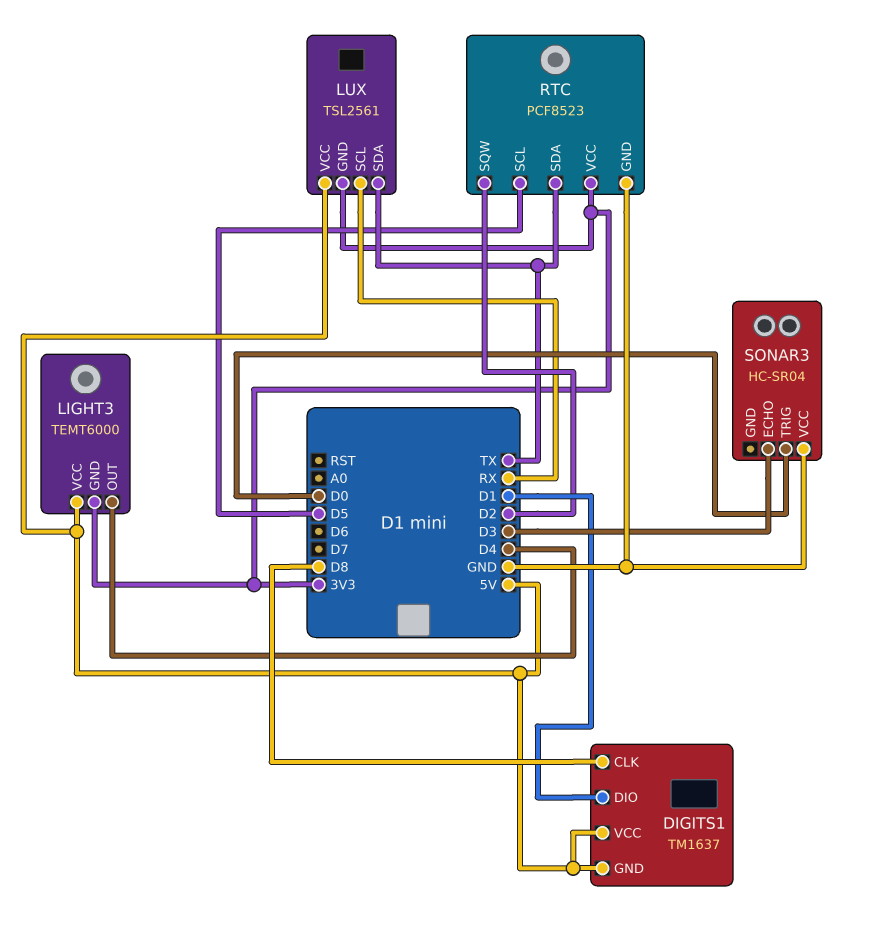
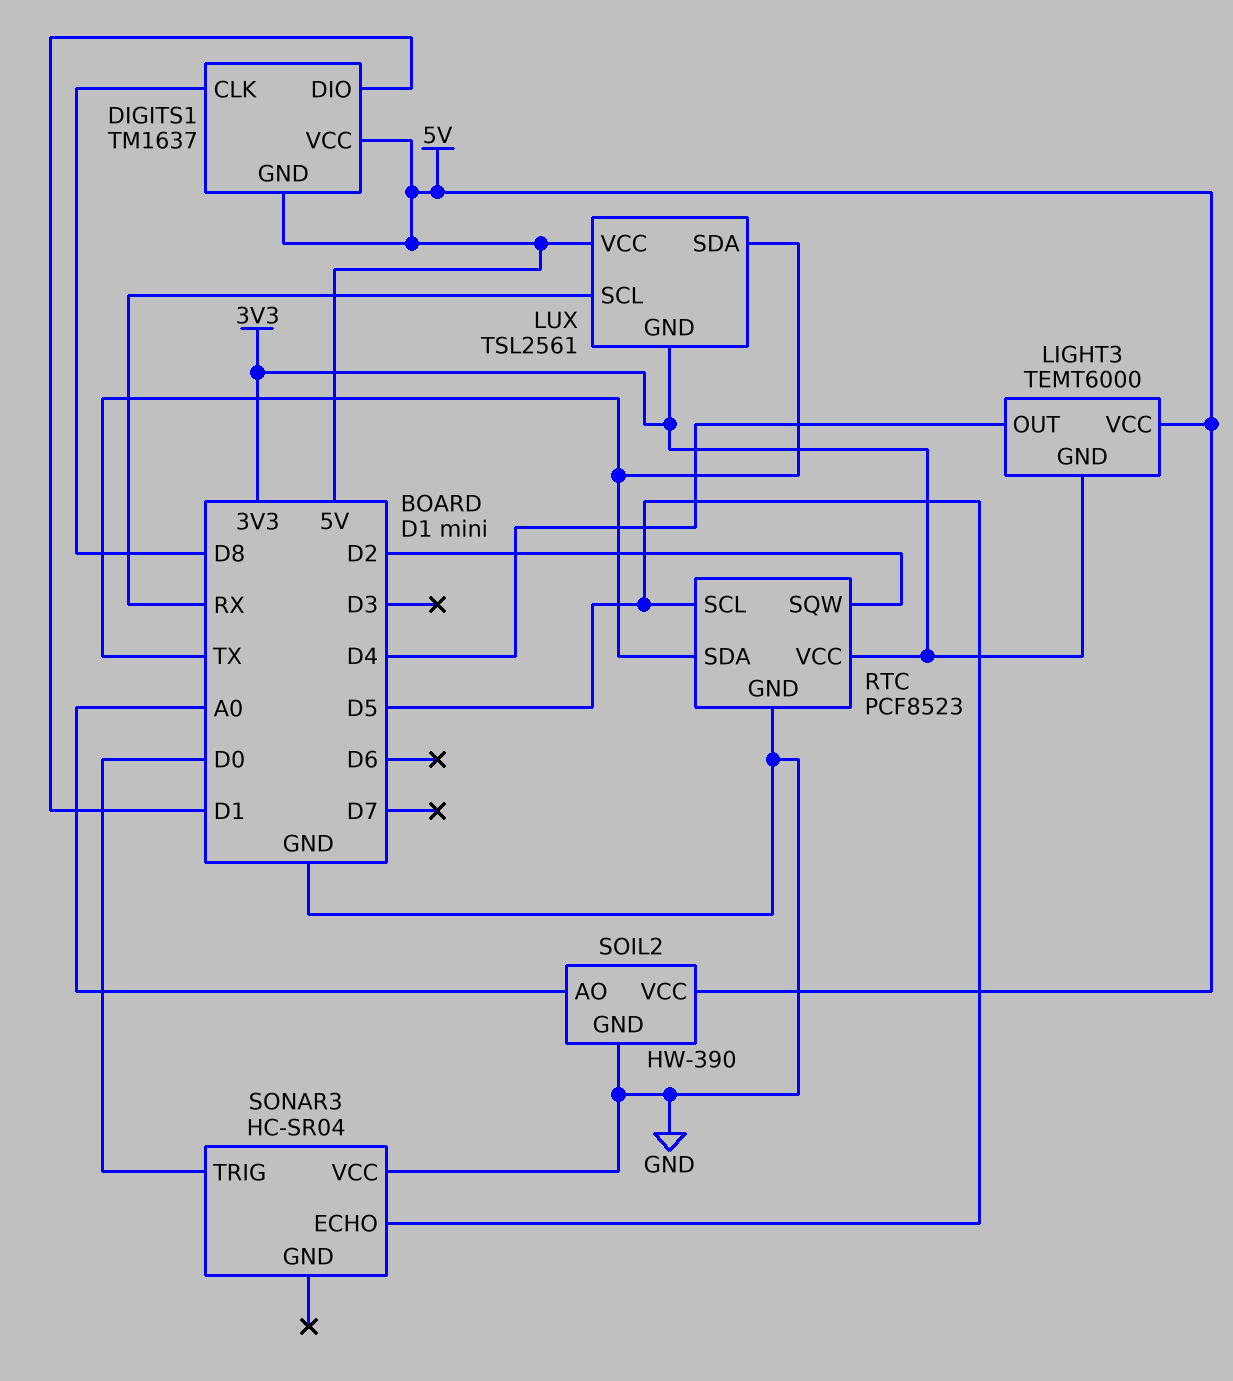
SOIL2: none -> HW-390
SOIL2 pin AO: none -> A0
SOIL2 pin GND: none -> GND
SOIL2 pin VCC: none -> 5V
SONAR3 pin ECHO: D3 -> D5

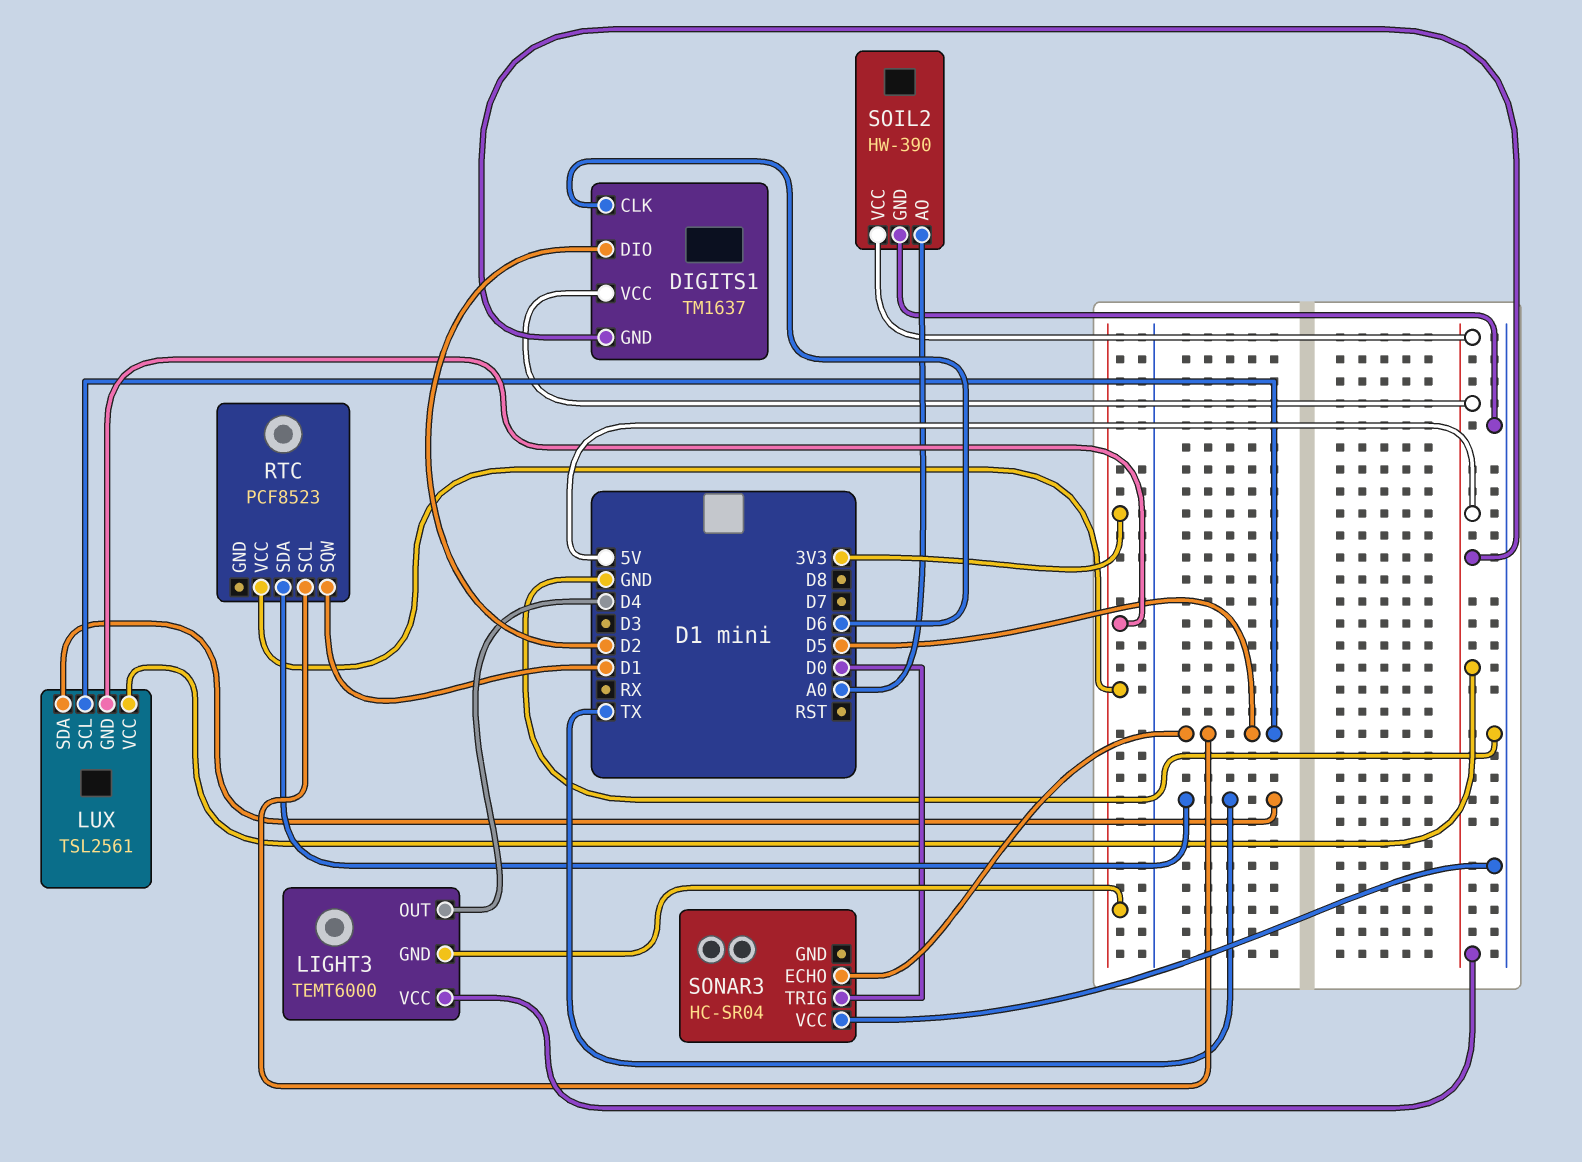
DIGITS1 pin CLK: D8 -> D6
DIGITS1 pin DIO: D1 -> D2
LUX pin SCL: RX -> D5
RTC pin GND: GND -> none
RTC pin SQW: D2 -> D1

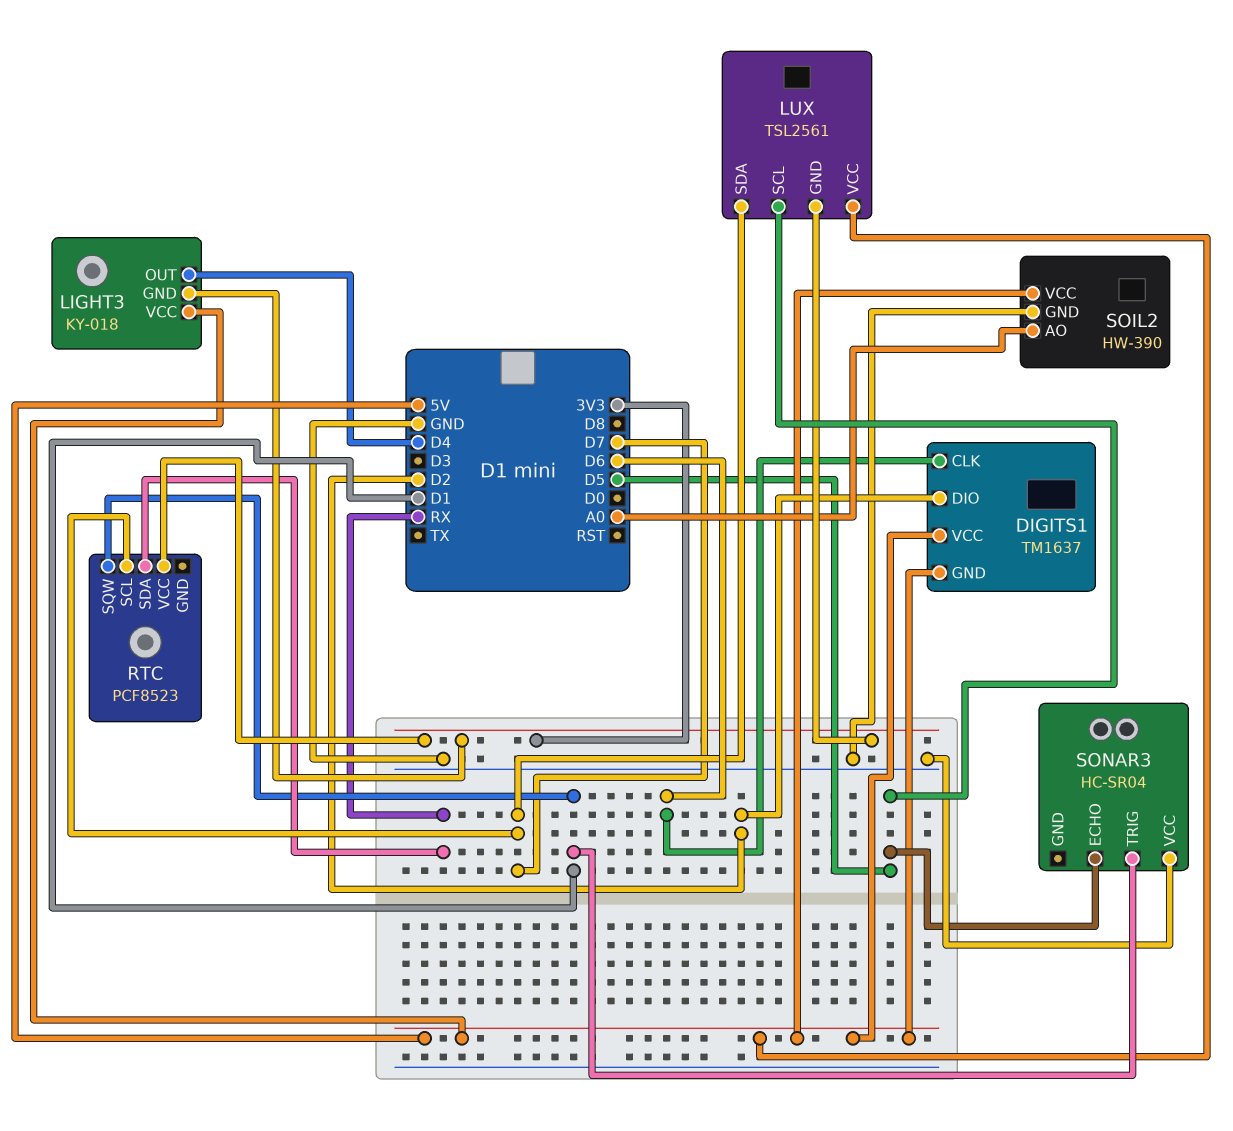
LIGHT3: TEMT6000 -> KY-018
LUX pin SDA: TX -> D7
RTC pin SCL: D5 -> D7
RTC pin SDA: TX -> RX
SONAR3 pin TRIG: D0 -> D1

